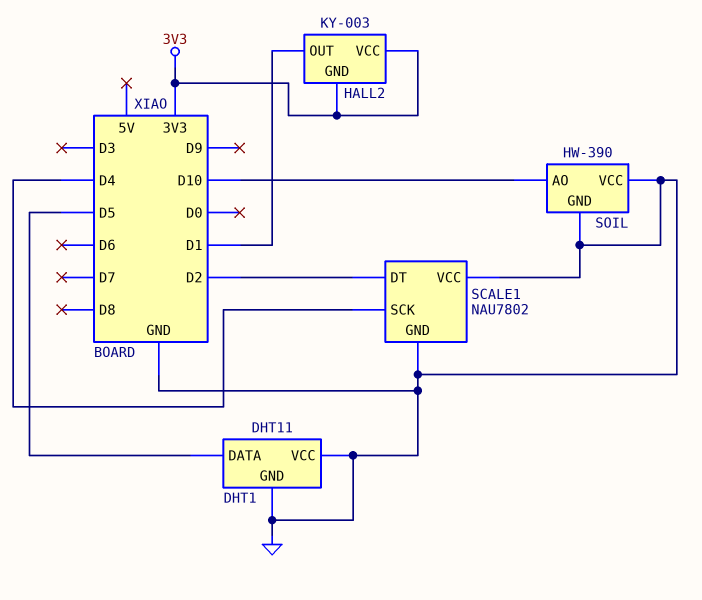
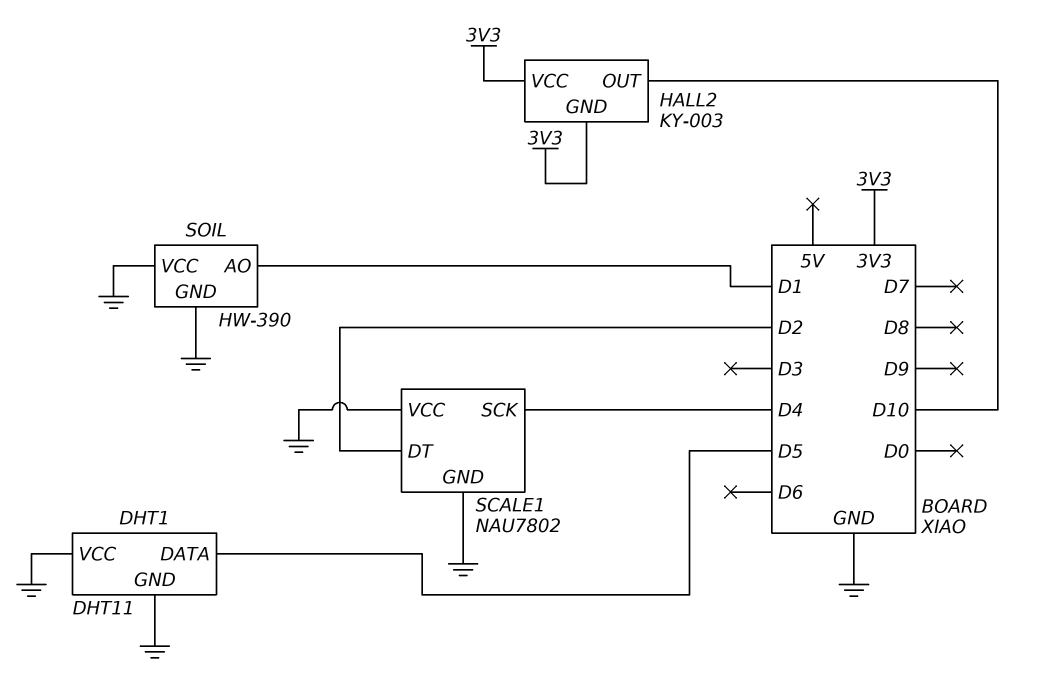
HALL2 pin OUT: D1 -> D10
SOIL pin AO: D10 -> D1

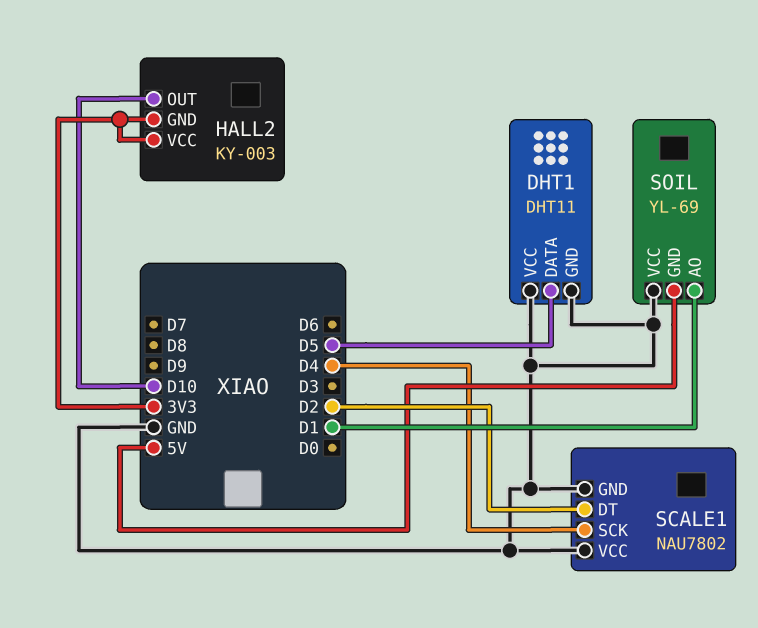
SOIL: HW-390 -> YL-69
SOIL pin GND: GND -> 5V

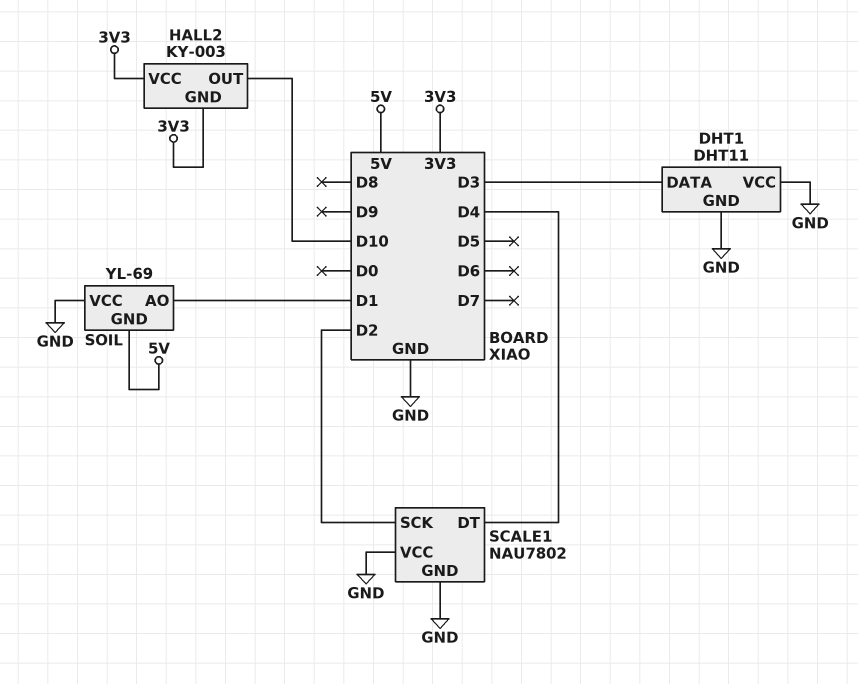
DHT1 pin DATA: D5 -> D3
SCALE1 pin DT: D2 -> D4
SCALE1 pin SCK: D4 -> D2

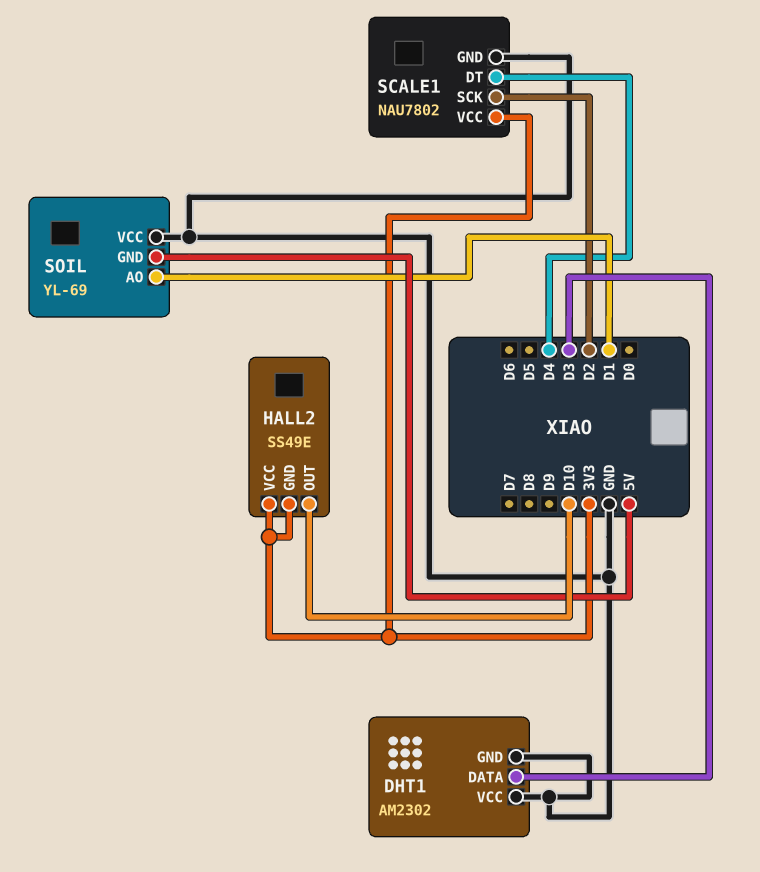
DHT1: DHT11 -> AM2302
HALL2: KY-003 -> SS49E
SCALE1 pin VCC: GND -> 3V3

